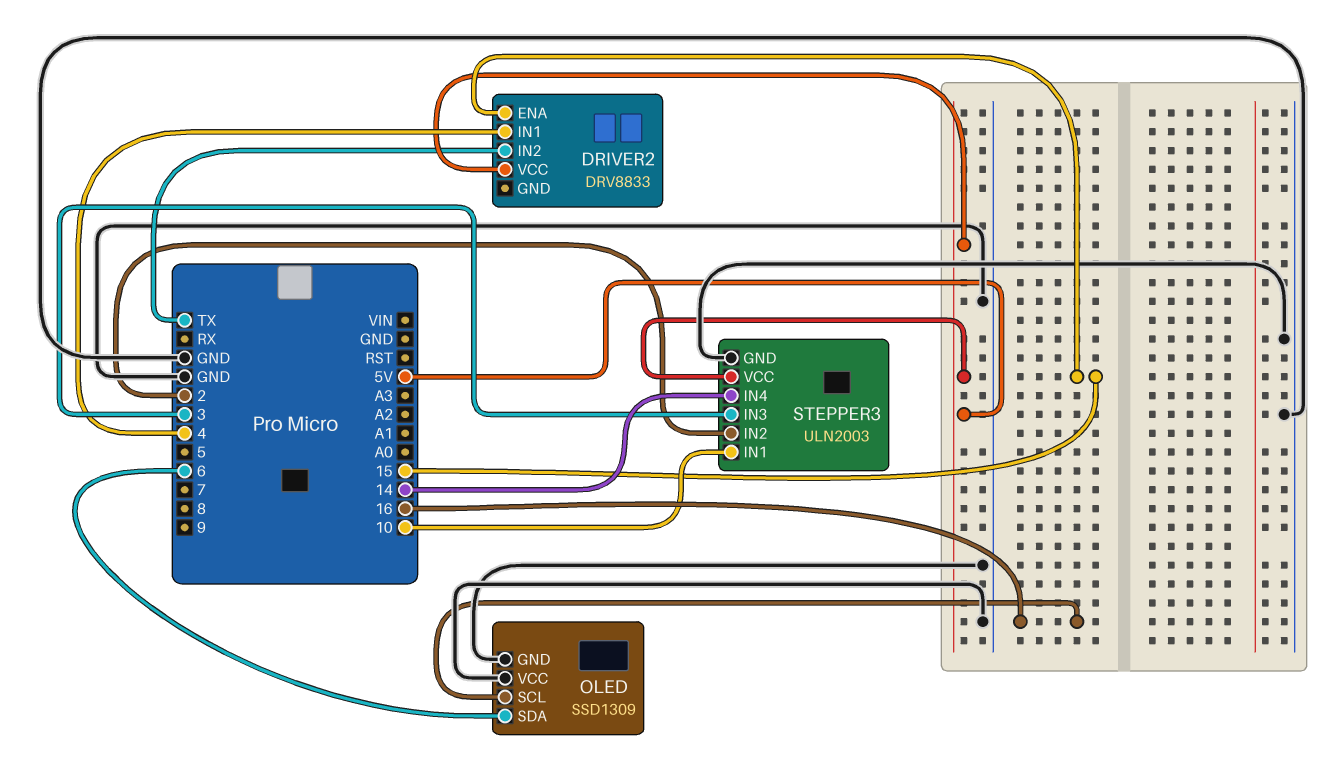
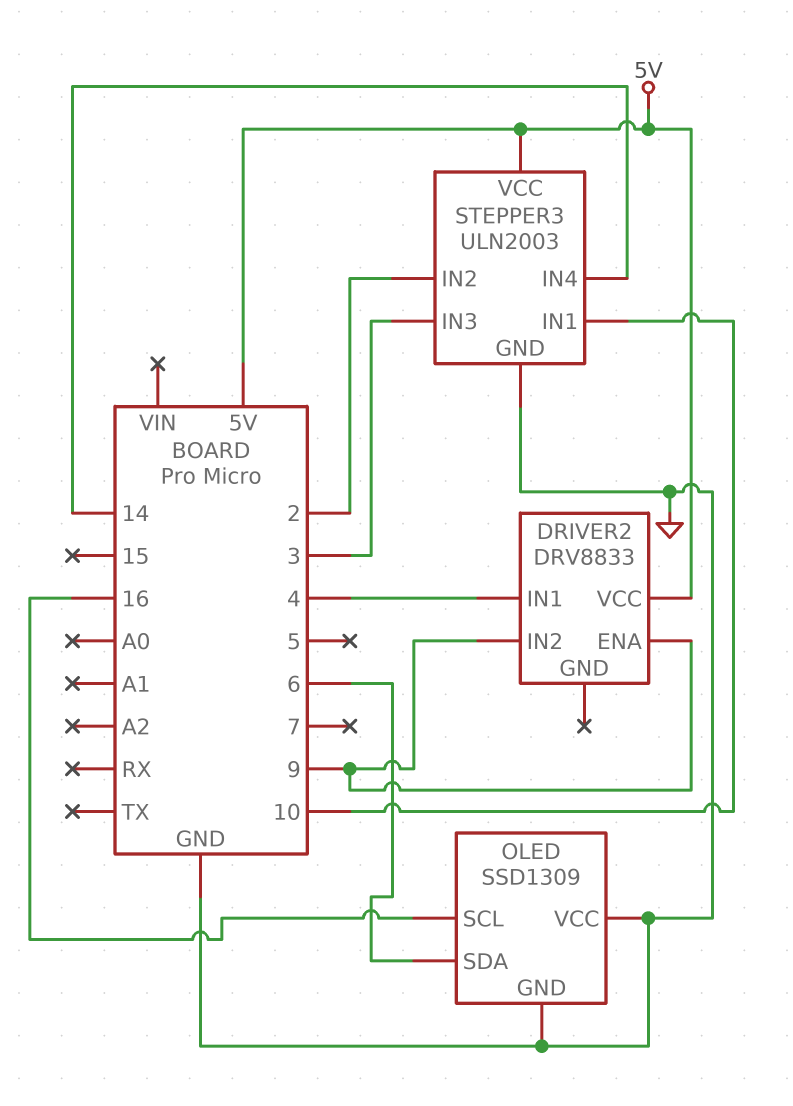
DRIVER2 pin ENA: 15 -> 9
DRIVER2 pin IN2: TX -> 9

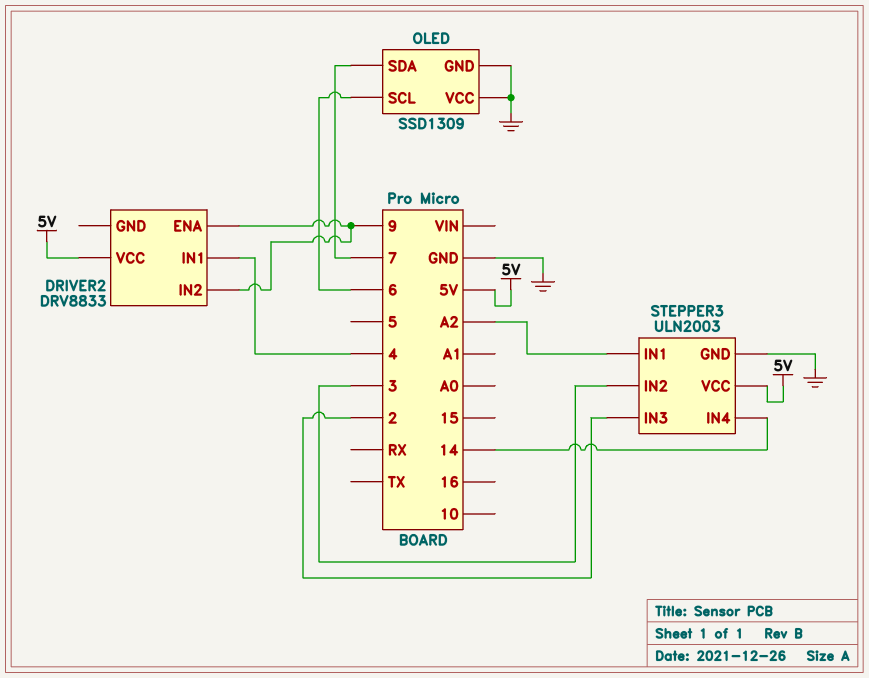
OLED pin SCL: 16 -> 6
OLED pin SDA: 6 -> 7
STEPPER3 pin IN1: 10 -> A2
STEPPER3 pin IN2: 2 -> 3
STEPPER3 pin IN3: 3 -> 2

